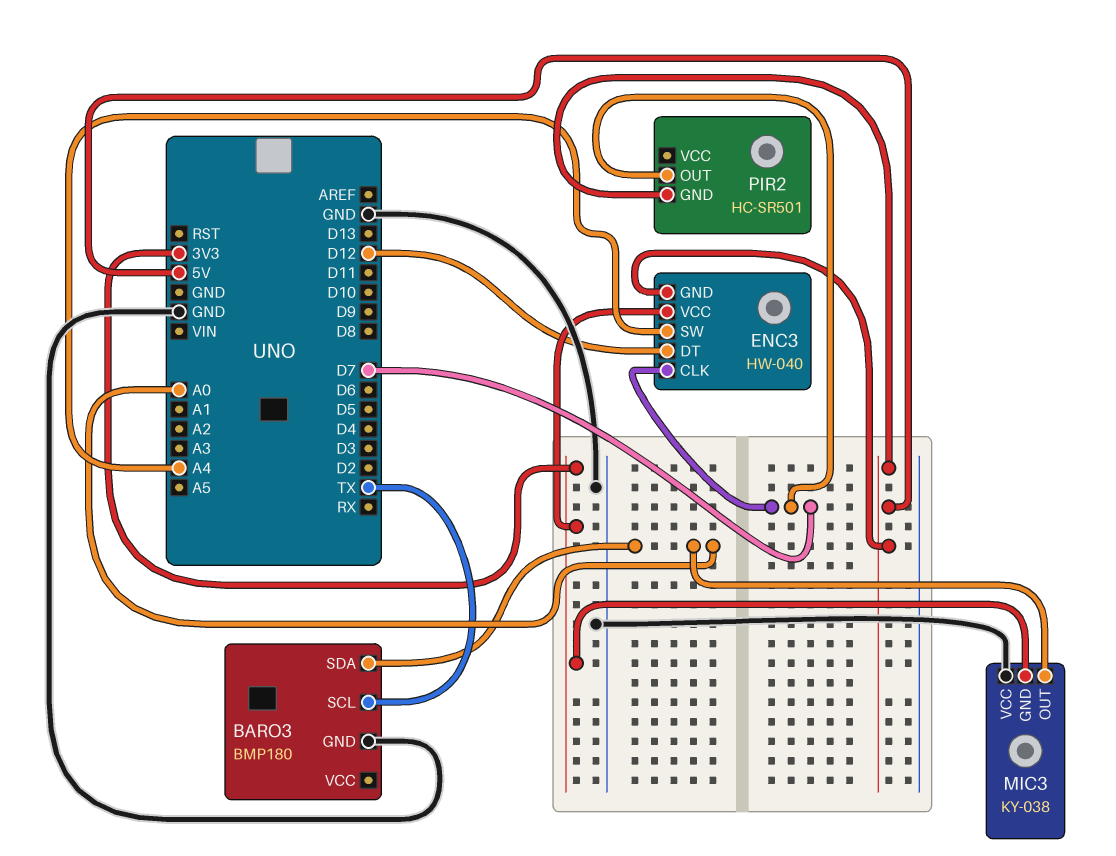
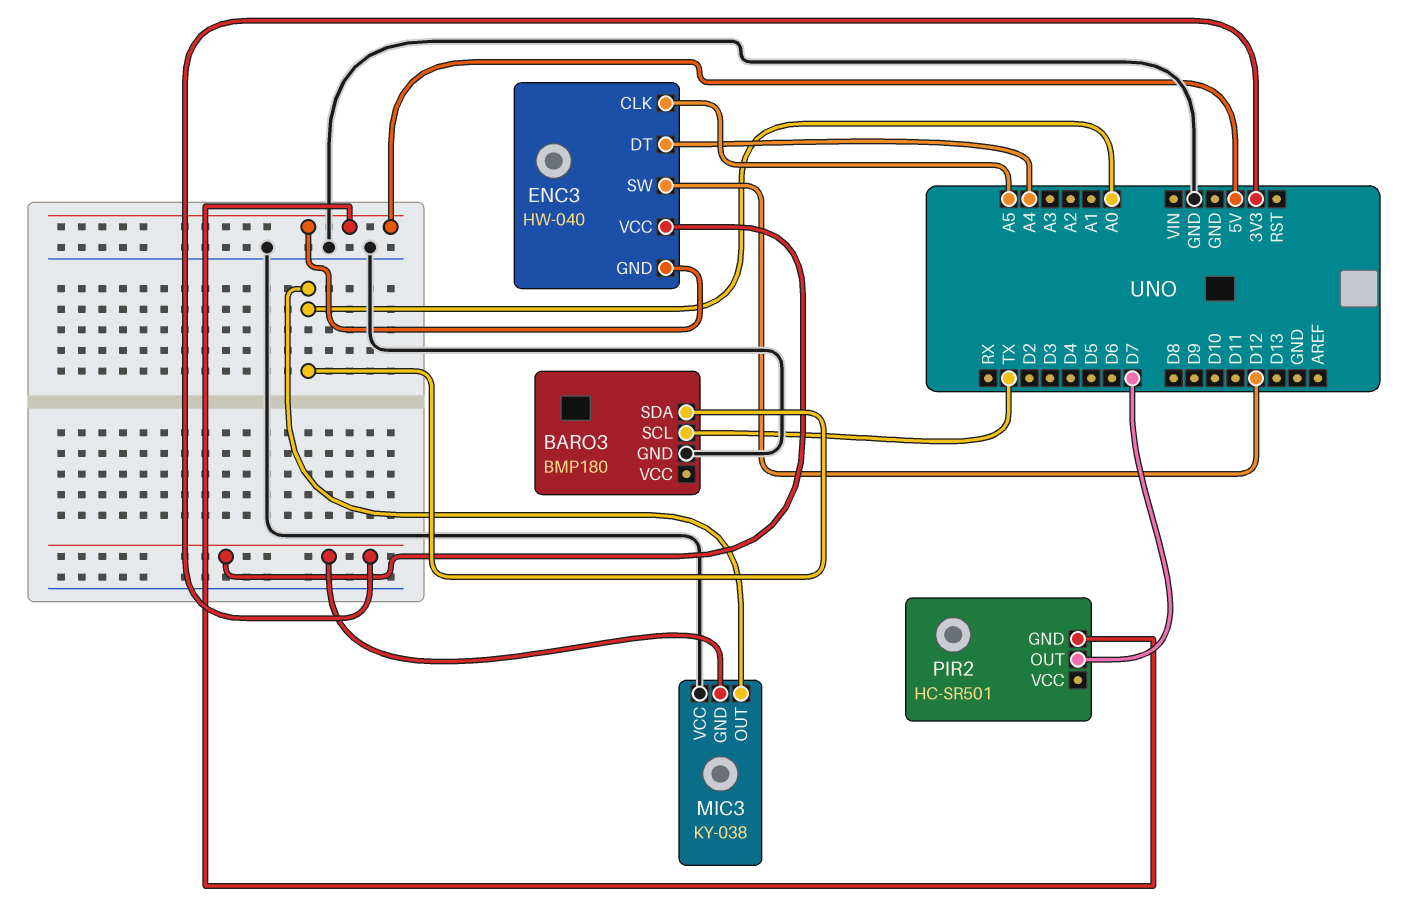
ENC3 pin CLK: D7 -> A5
ENC3 pin DT: D12 -> A4
ENC3 pin SW: A4 -> D12

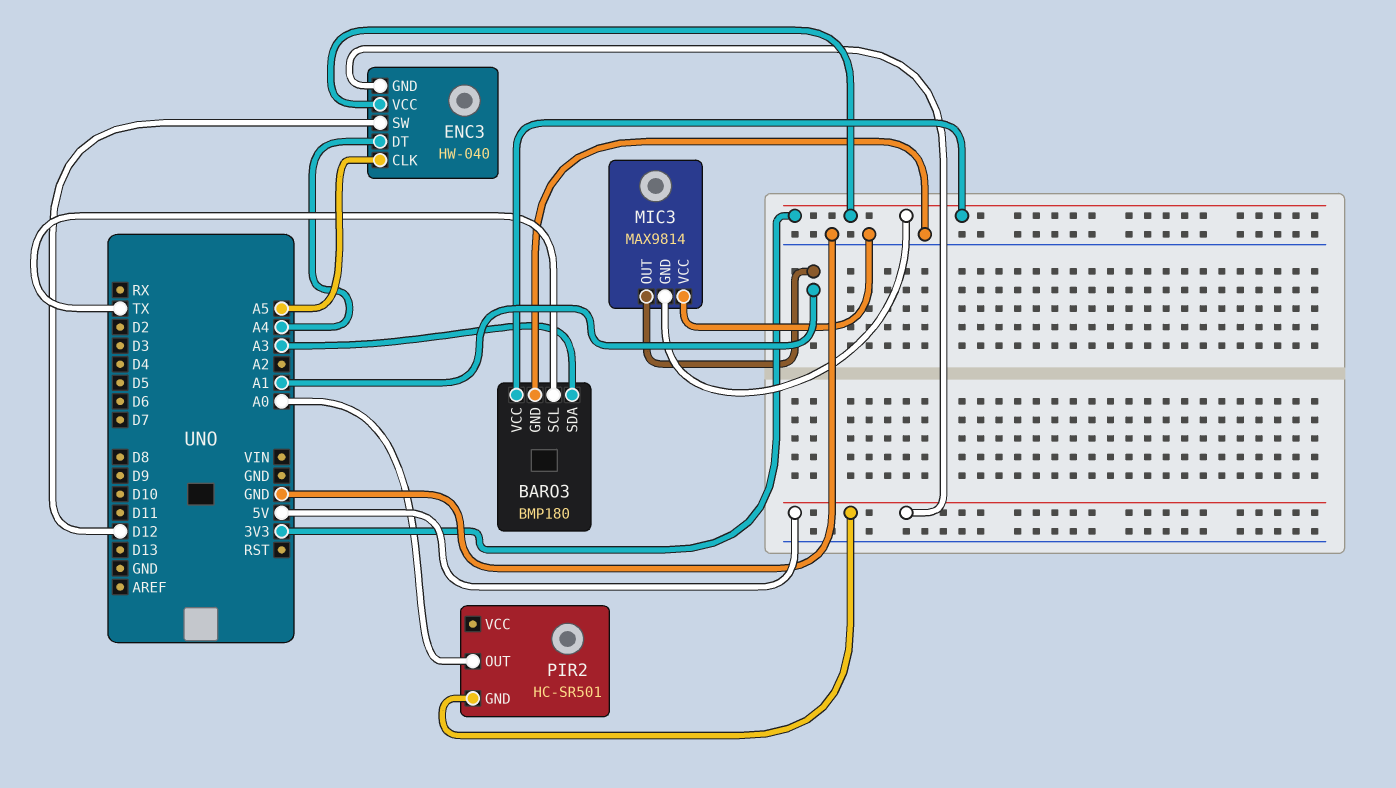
BARO3 pin SDA: A0 -> A3
BARO3 pin VCC: none -> 3V3
MIC3: KY-038 -> MAX9814
MIC3 pin OUT: A0 -> A1
PIR2 pin OUT: D7 -> A0

